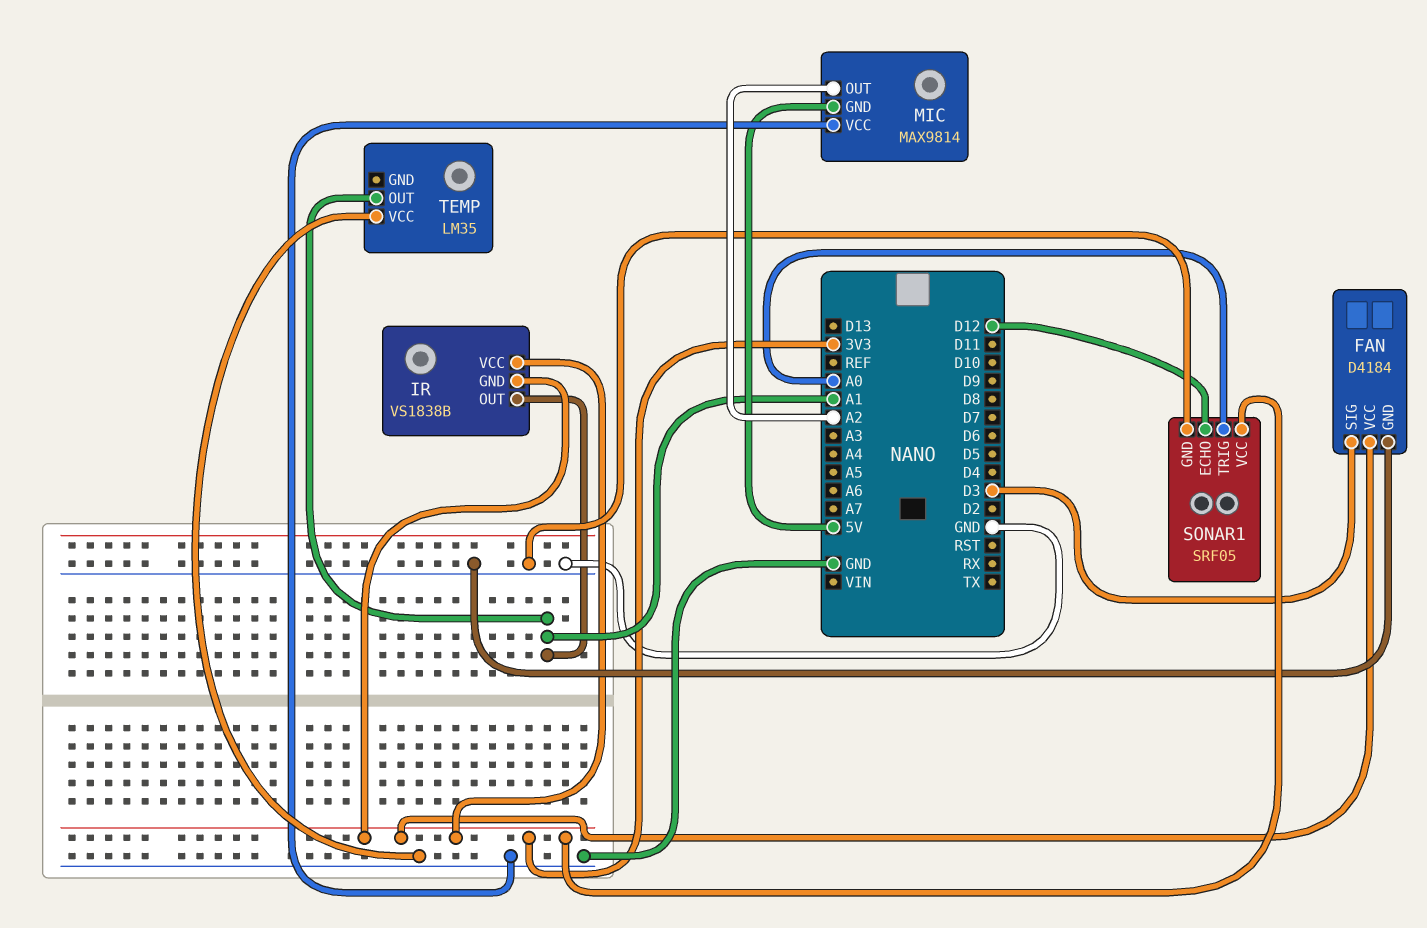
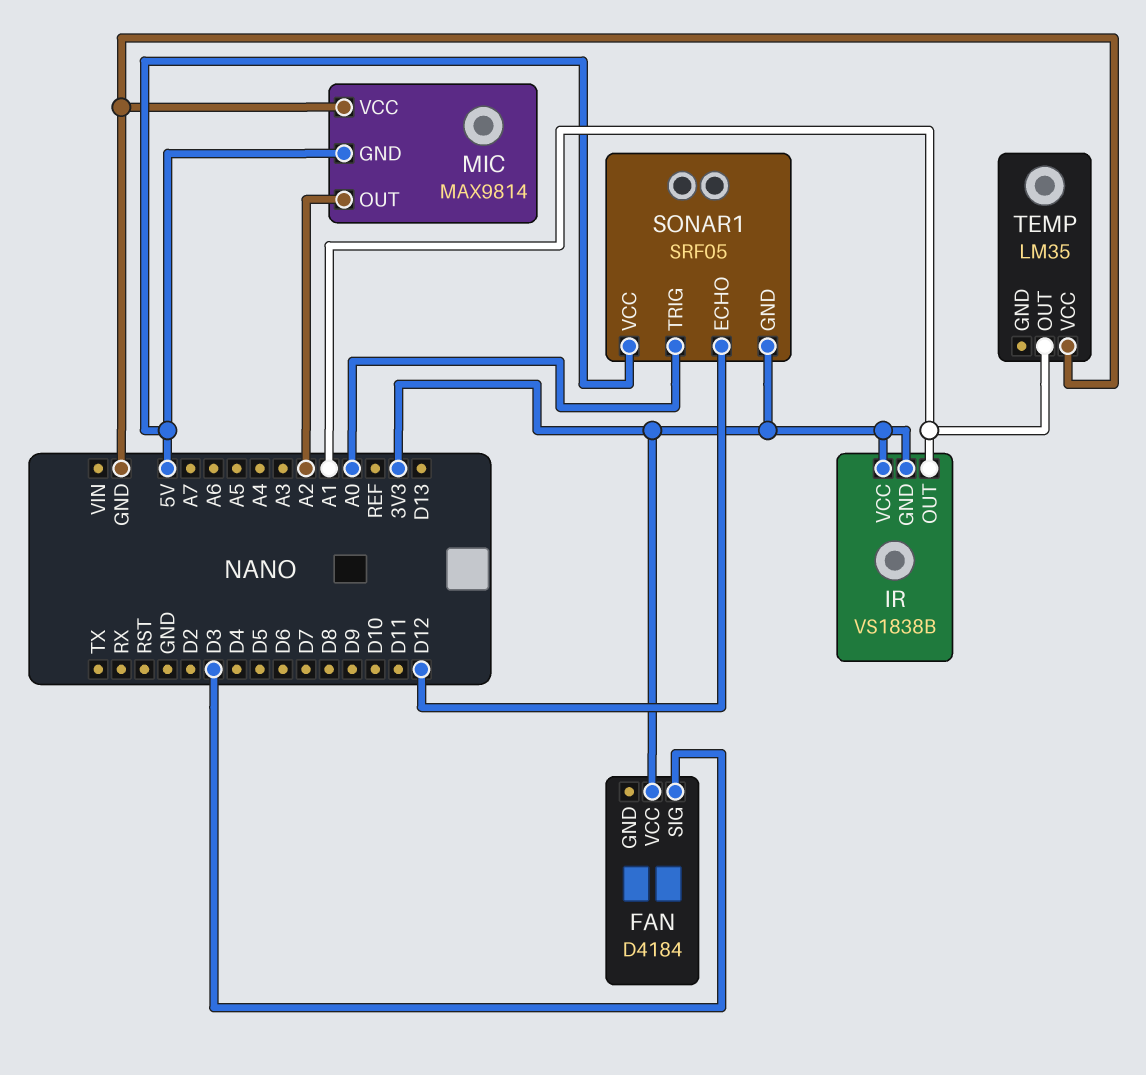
FAN pin GND: GND -> none
SONAR1 pin GND: GND -> 3V3
SONAR1 pin VCC: 3V3 -> 5V

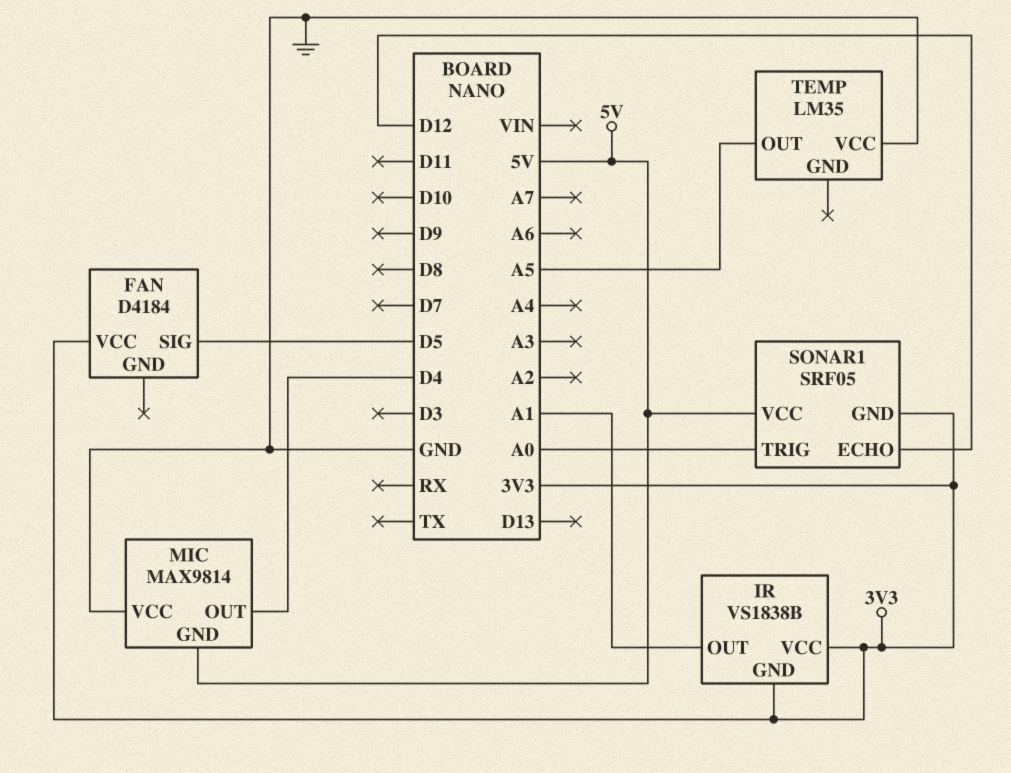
FAN pin SIG: D3 -> D5
MIC pin OUT: A2 -> D4
TEMP pin OUT: A1 -> A5

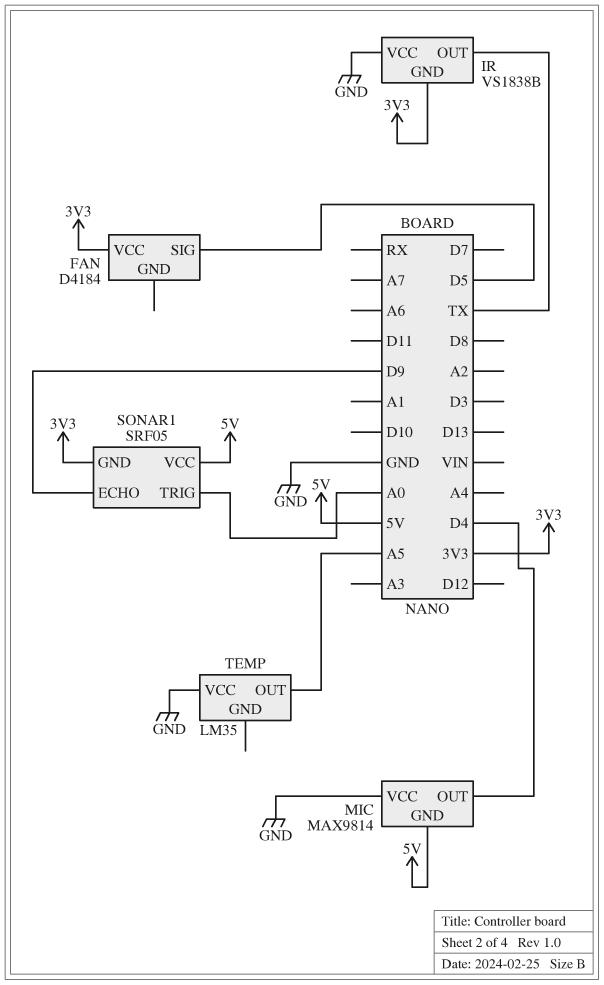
IR pin OUT: A1 -> TX
IR pin VCC: 3V3 -> GND
SONAR1 pin ECHO: D12 -> D9

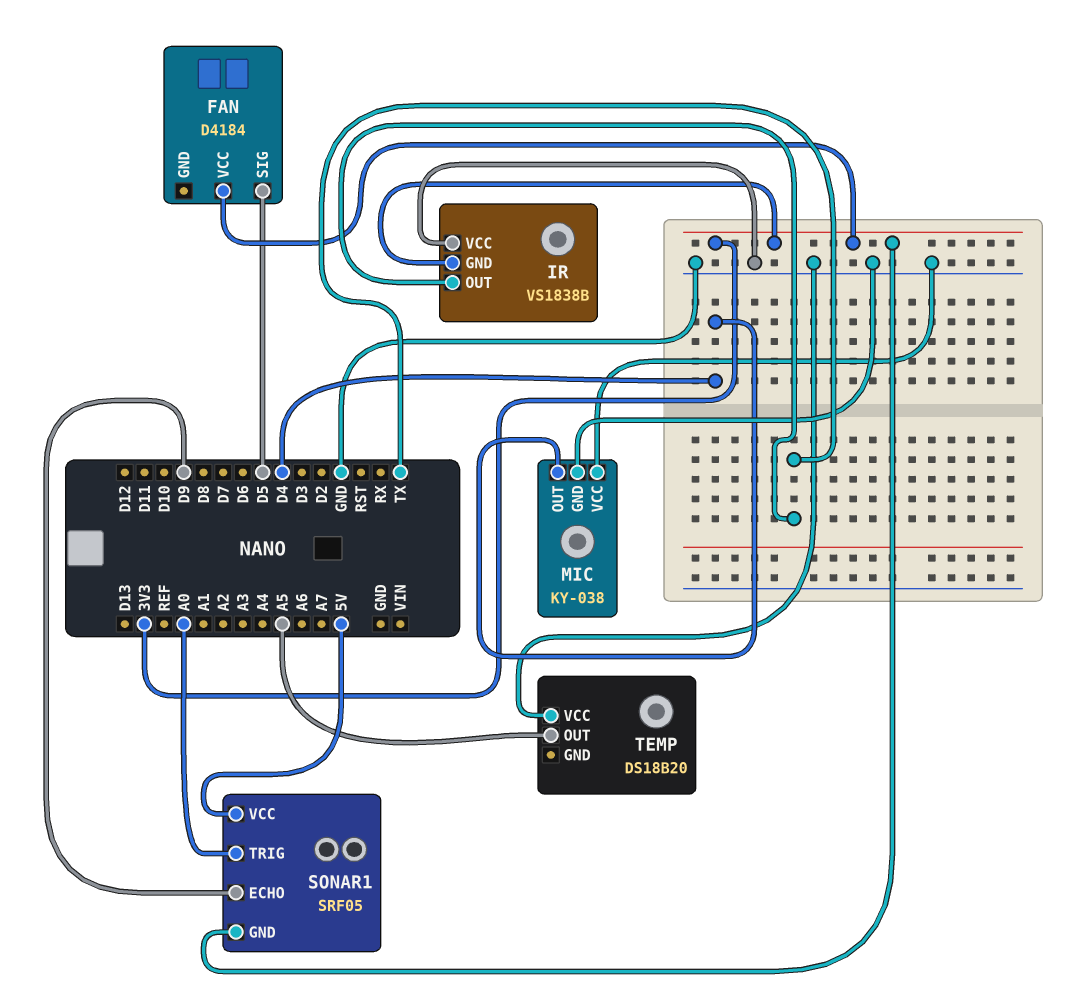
MIC: MAX9814 -> KY-038
MIC pin GND: 5V -> GND
TEMP: LM35 -> DS18B20

